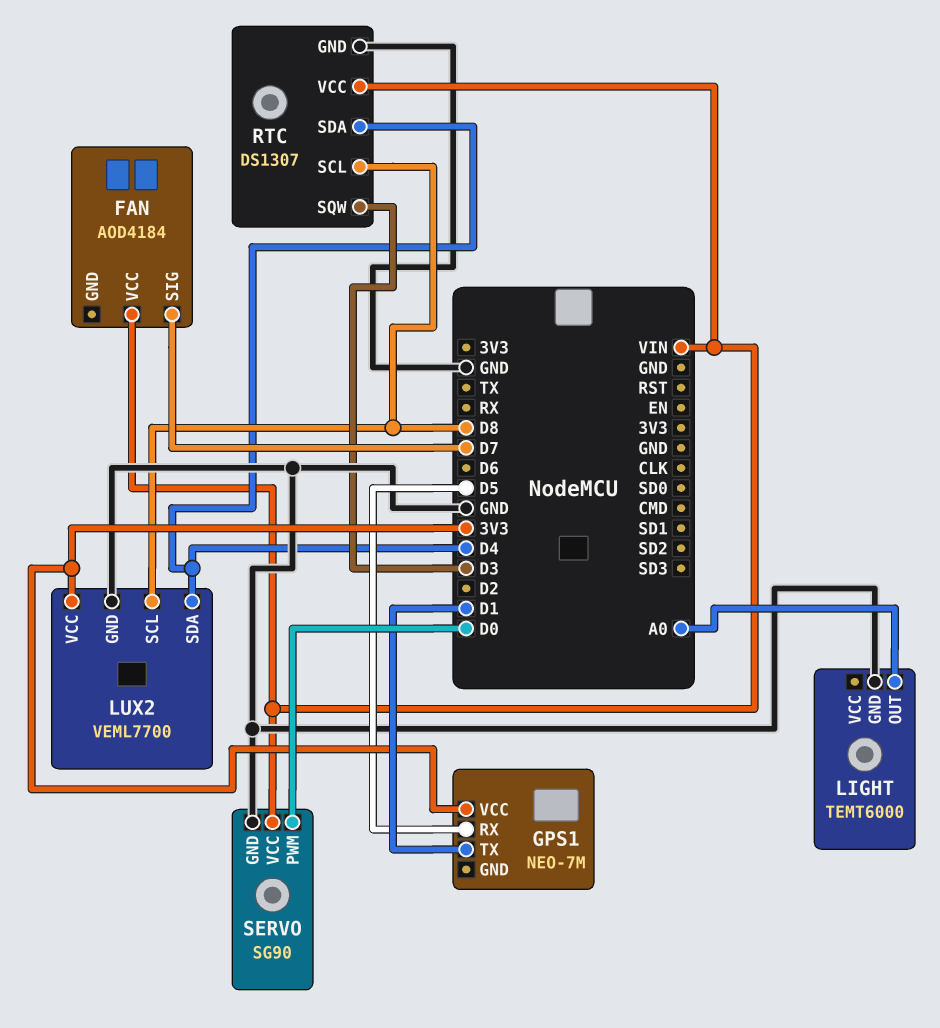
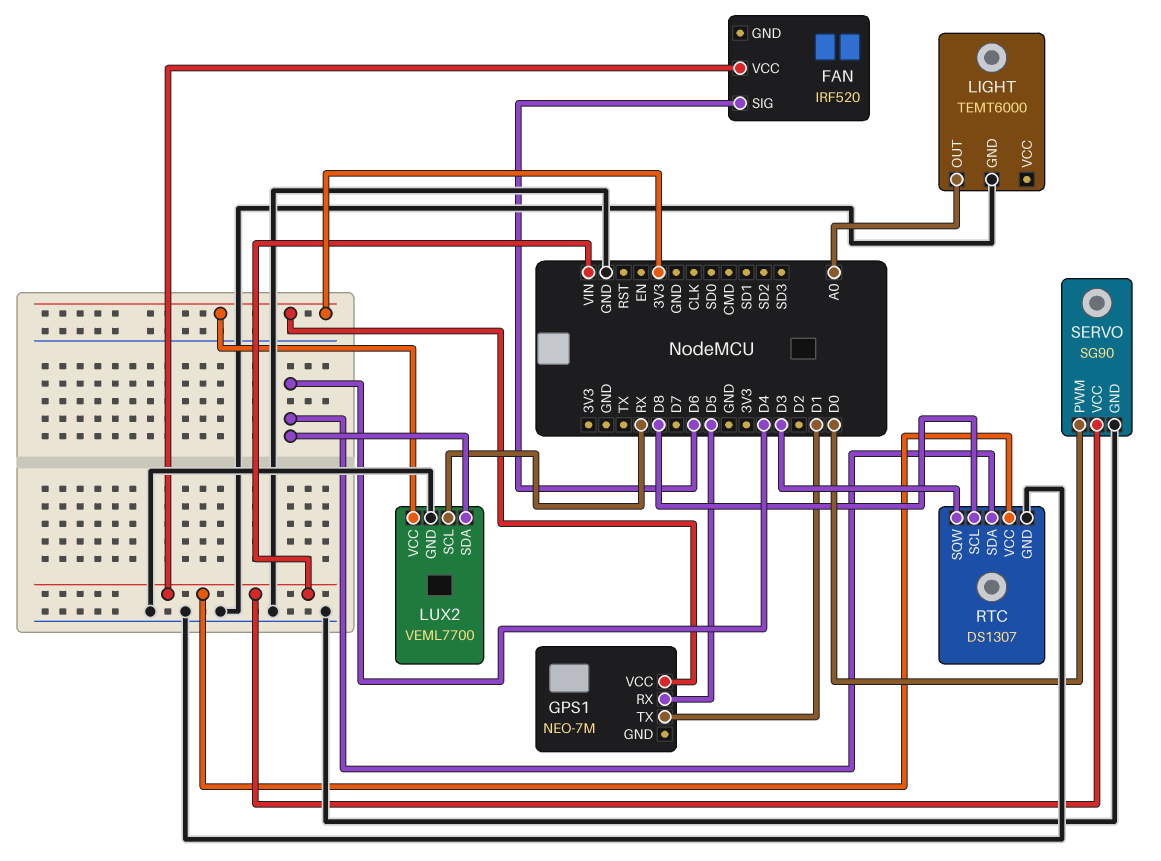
FAN: AOD4184 -> IRF520
FAN pin SIG: D7 -> D6
LUX2 pin SCL: D8 -> RX

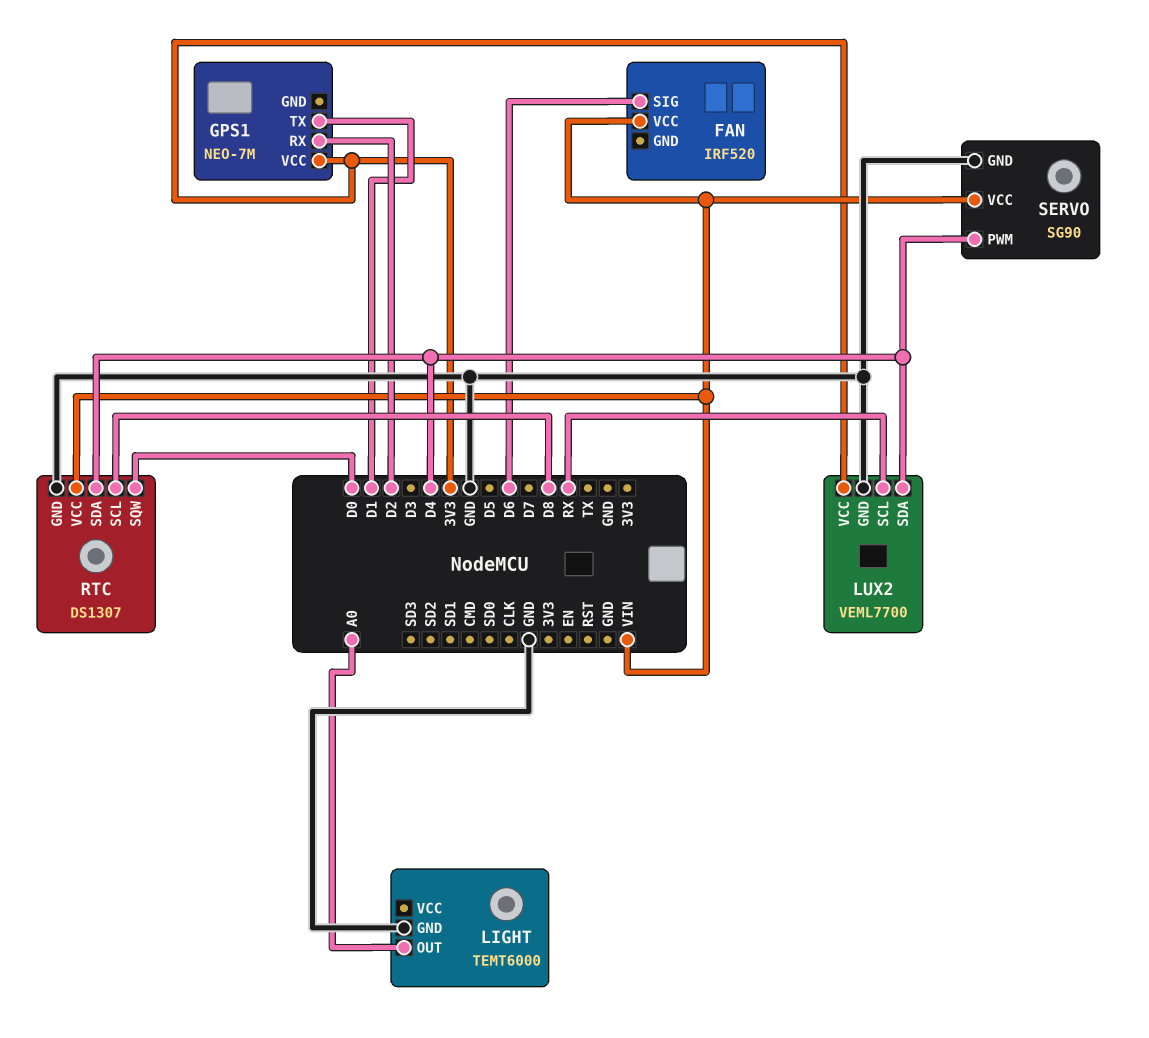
GPS1 pin RX: D5 -> D2
RTC pin SQW: D3 -> D0
SERVO pin PWM: D0 -> D4

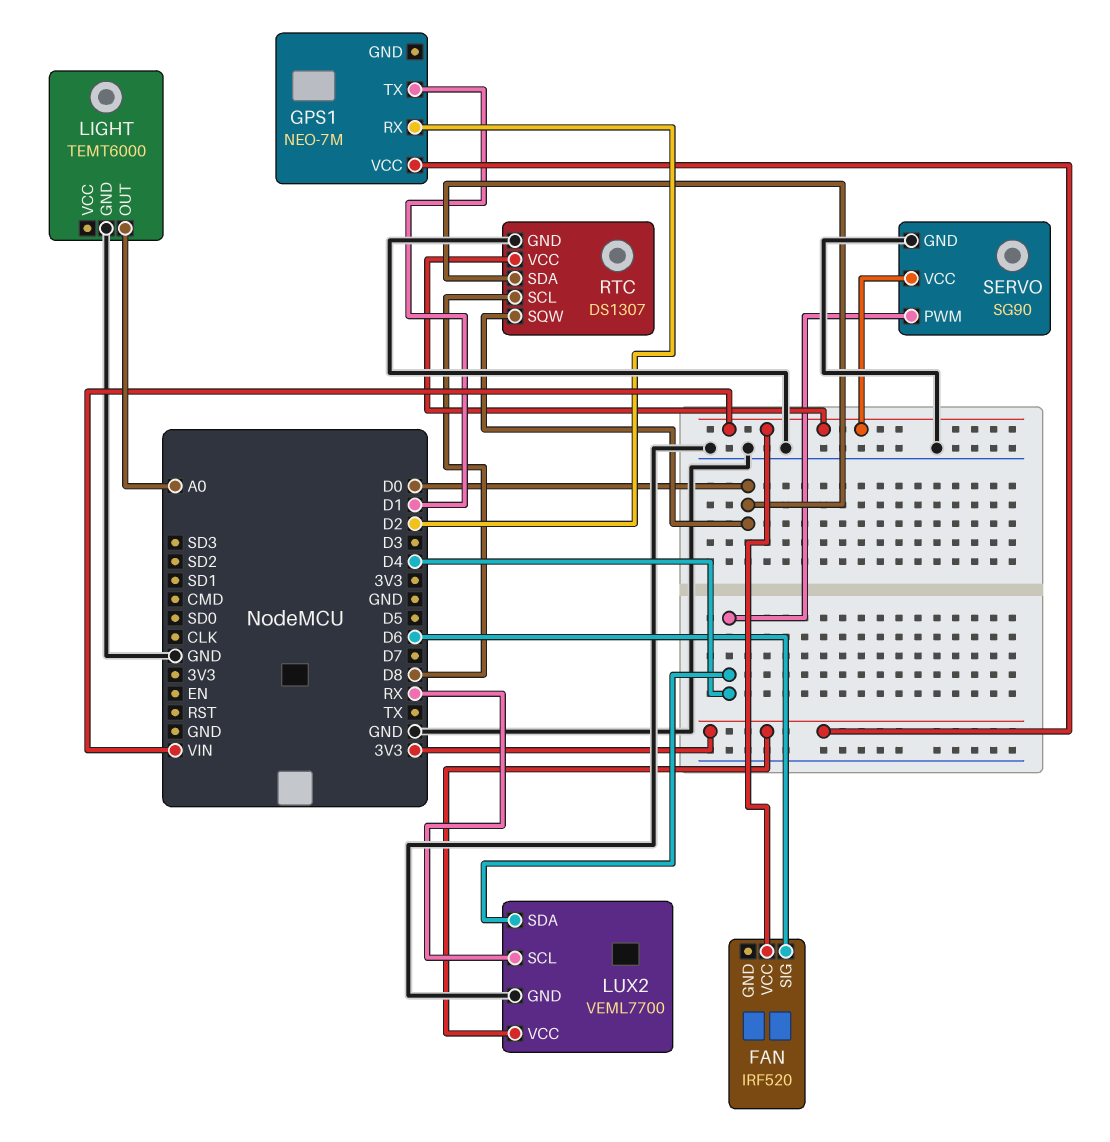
RTC pin SDA: D4 -> D0

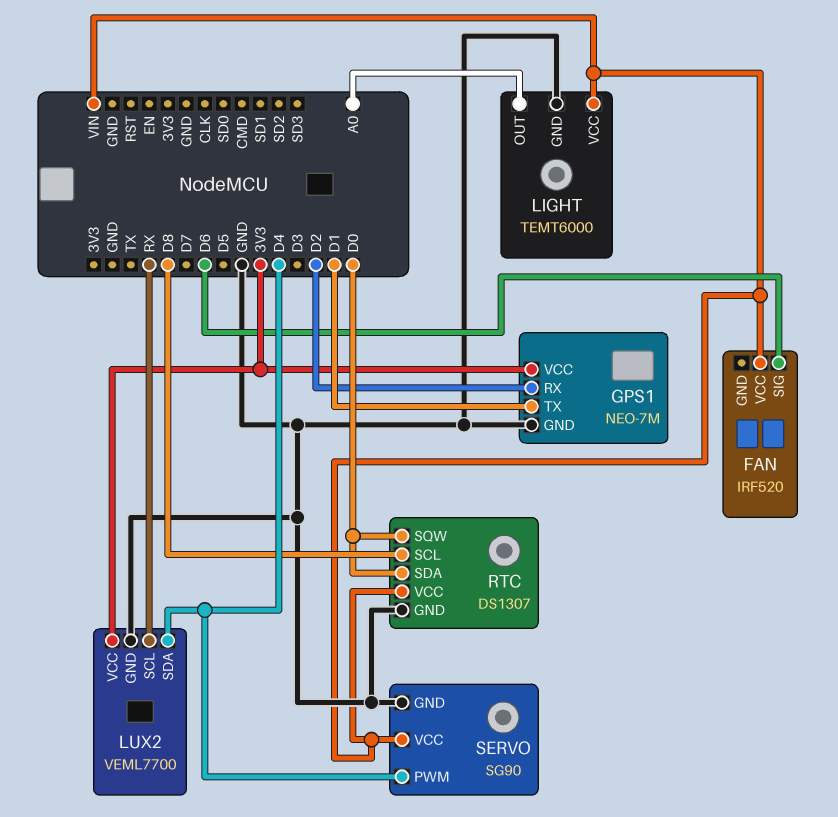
GPS1 pin GND: none -> GND
LIGHT pin VCC: none -> VIN

